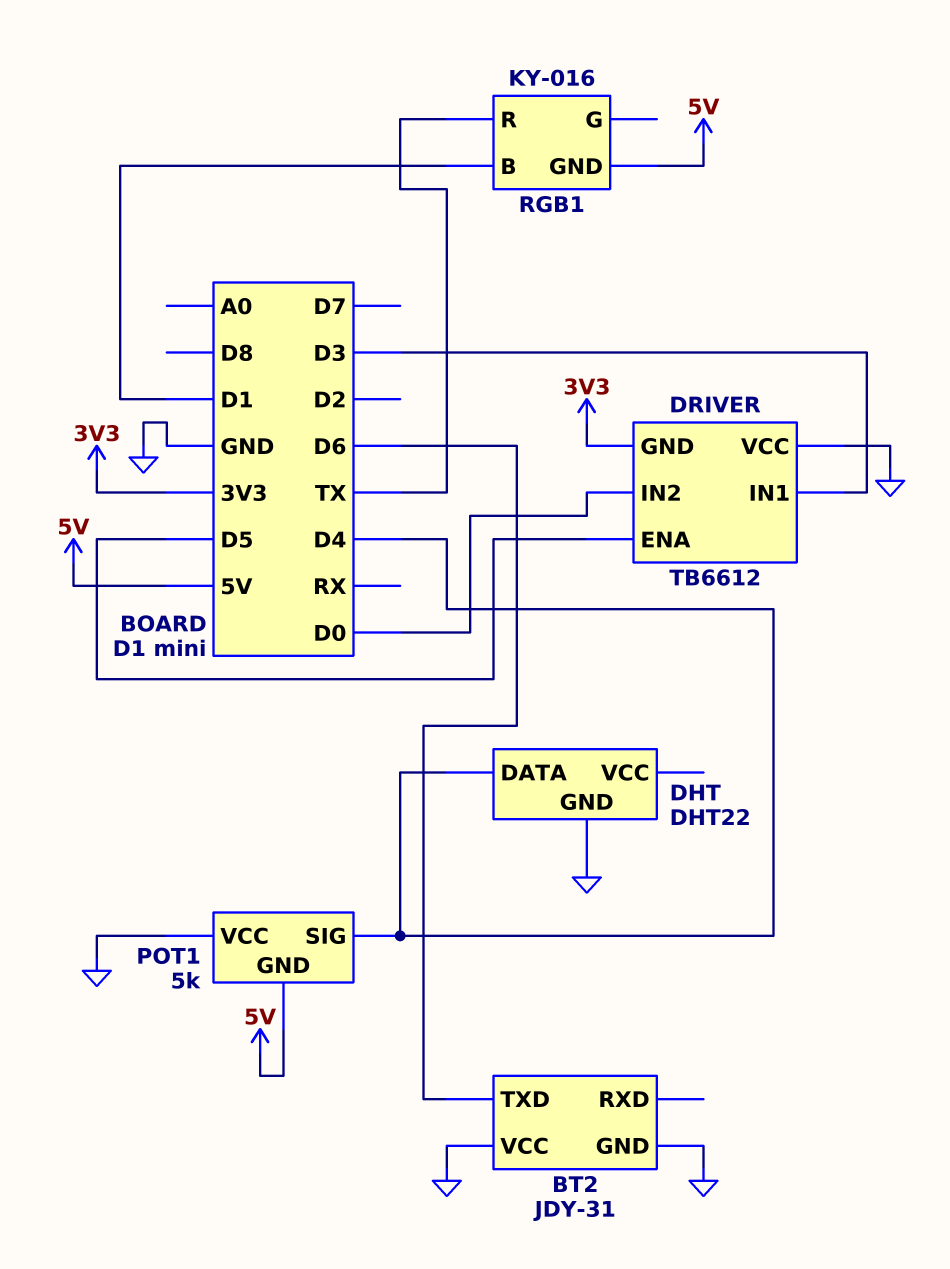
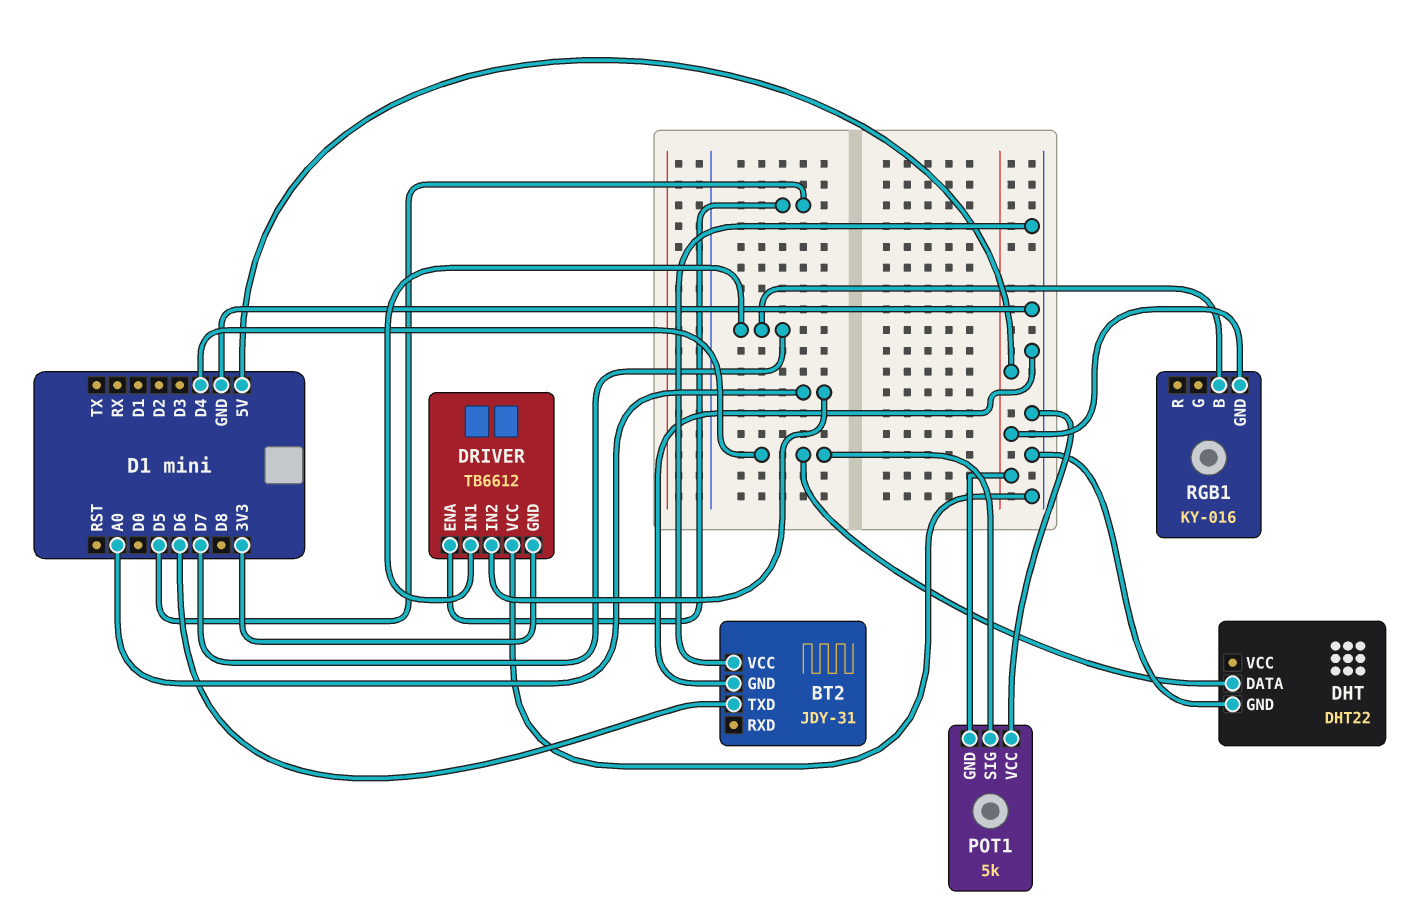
DRIVER pin IN1: D3 -> D7
DRIVER pin IN2: D0 -> A0
RGB1 pin B: D1 -> D7
RGB1 pin R: TX -> none

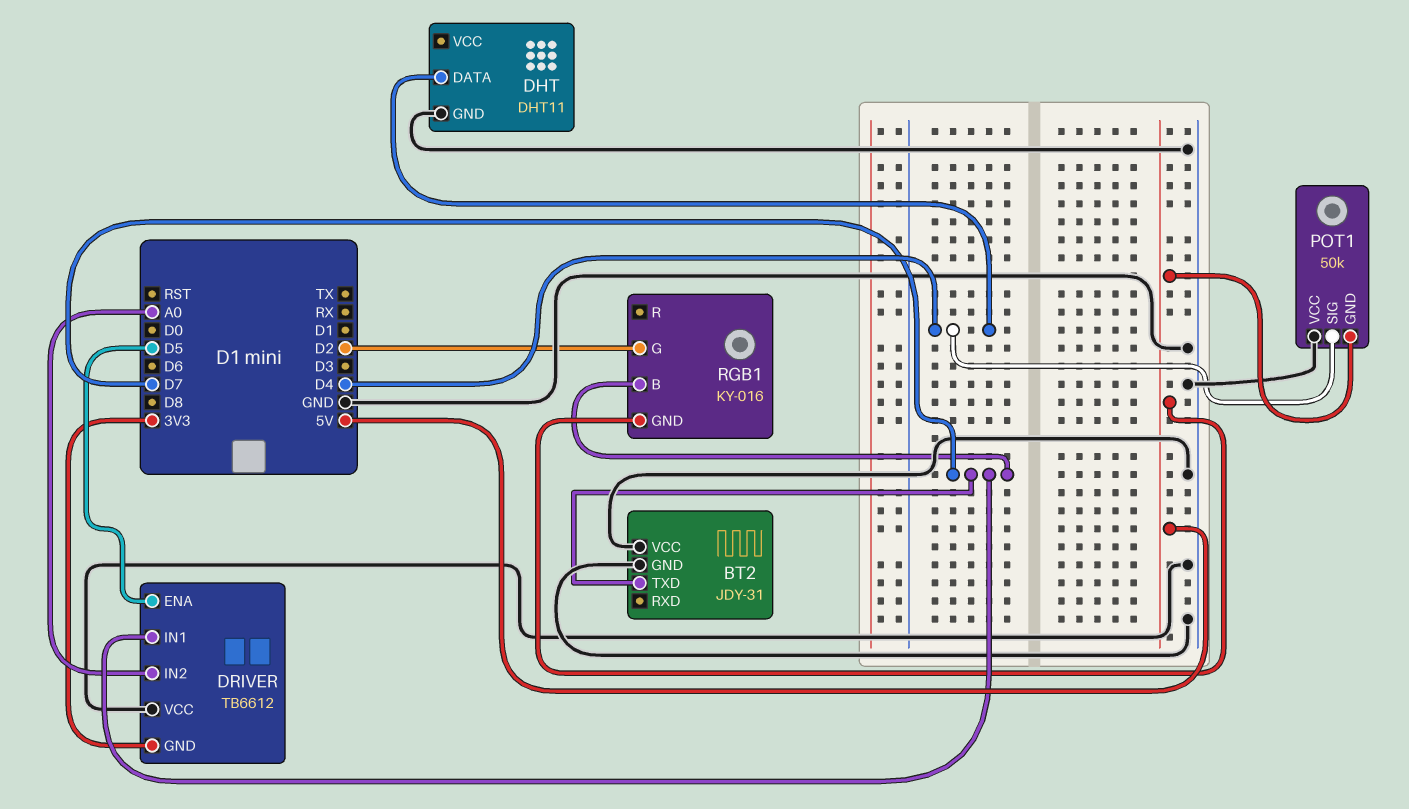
BT2 pin TXD: D6 -> D7
DHT: DHT22 -> DHT11
POT1: 5k -> 50k
RGB1 pin G: none -> D2

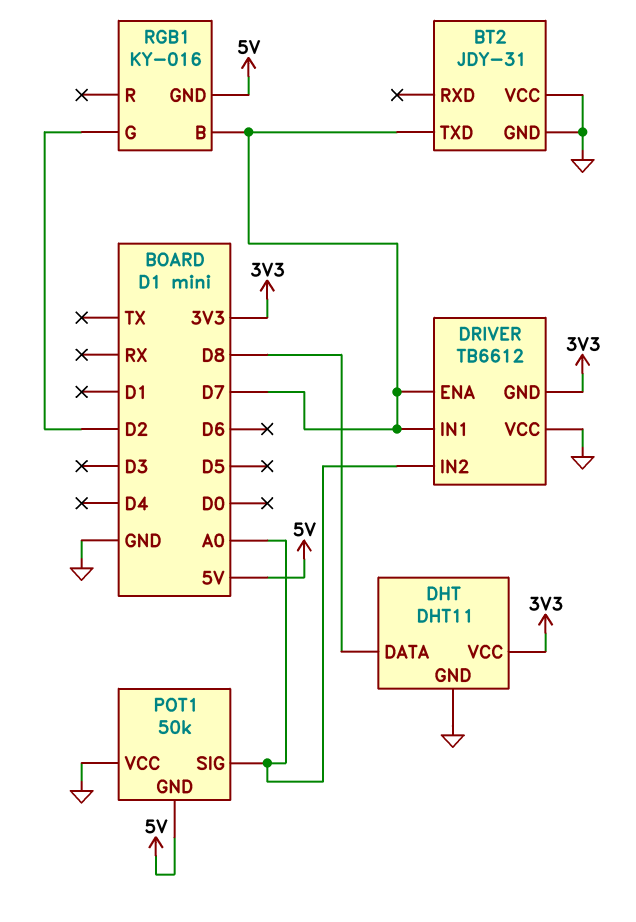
DHT pin DATA: D4 -> D8
DHT pin VCC: none -> 3V3
DRIVER pin ENA: D5 -> D7
POT1 pin SIG: D4 -> A0

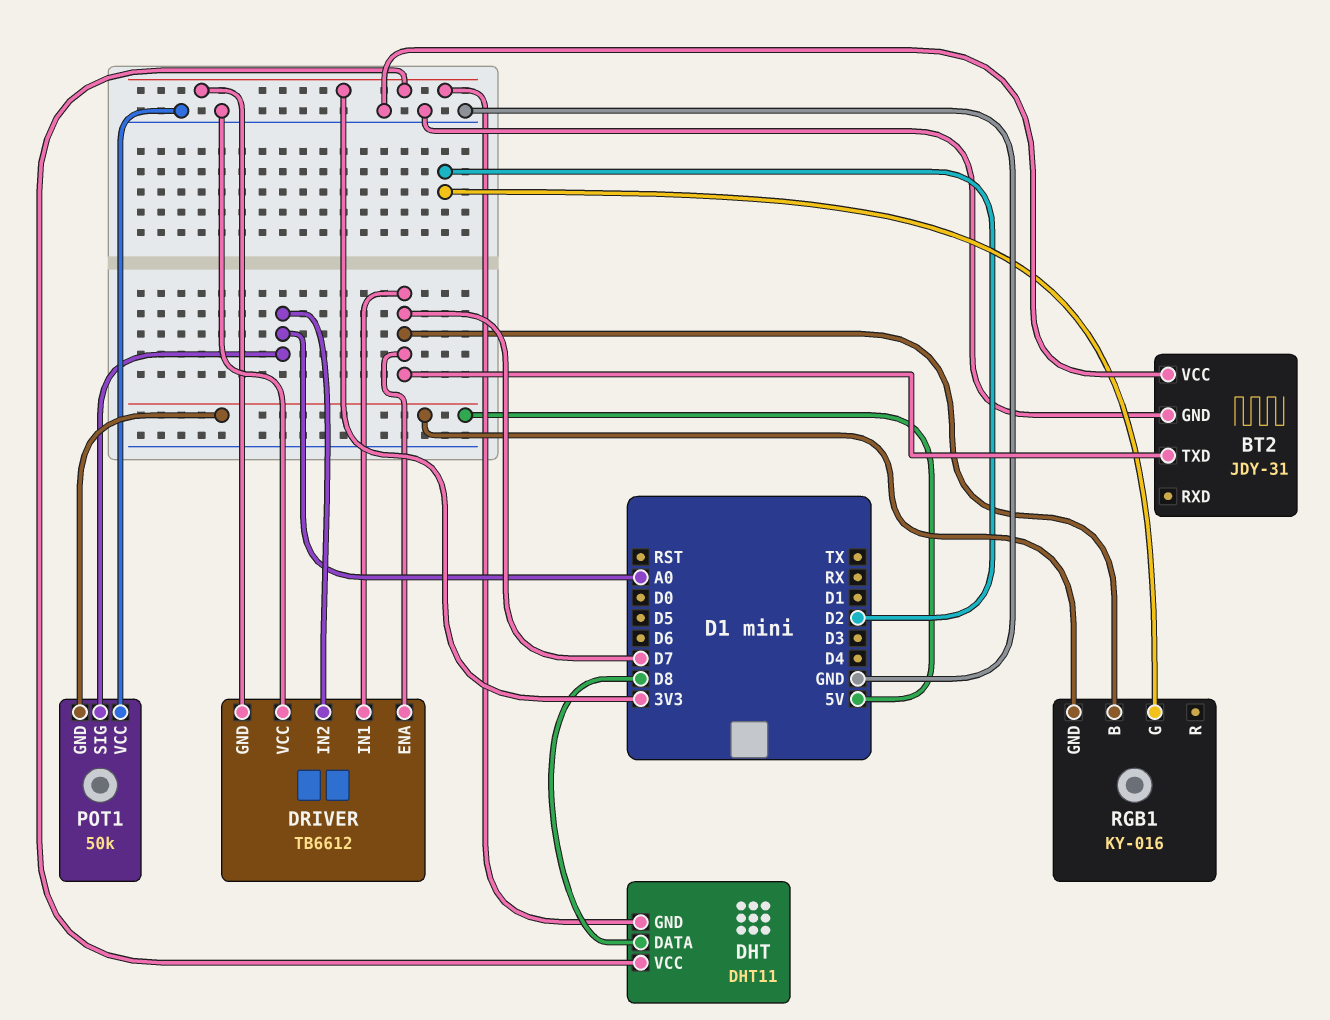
DHT pin GND: GND -> 3V3

